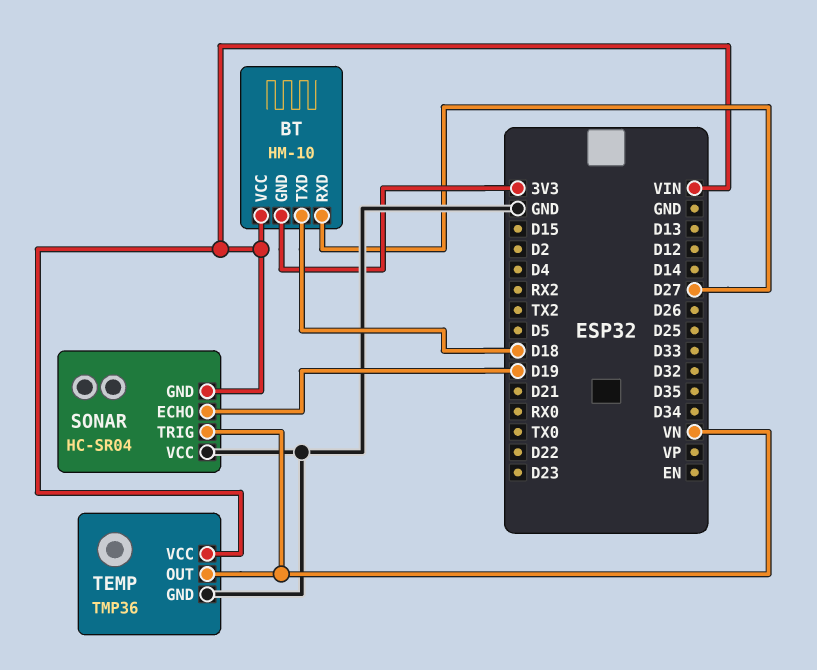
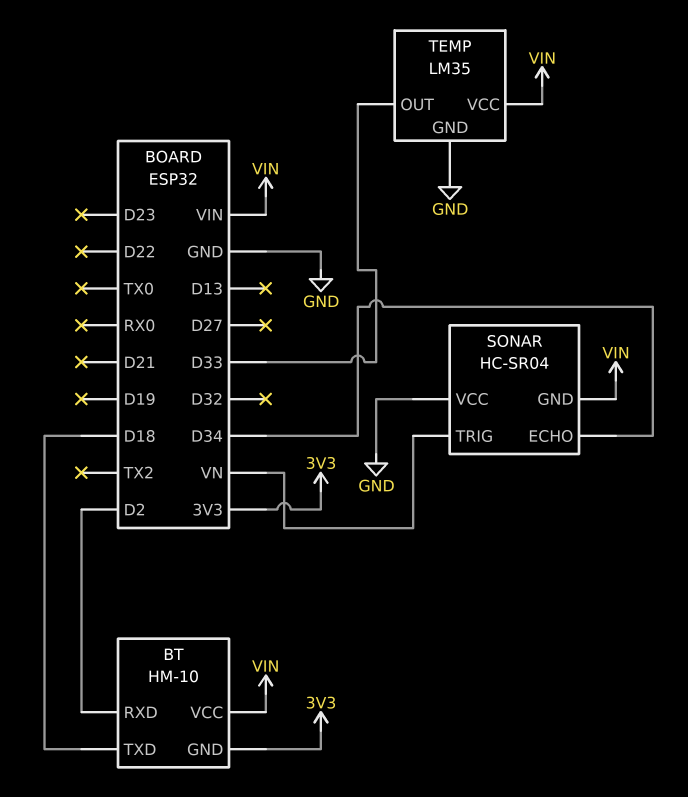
BT pin RXD: D27 -> D2
SONAR pin ECHO: D19 -> D34
TEMP: TMP36 -> LM35
TEMP pin OUT: VN -> D33

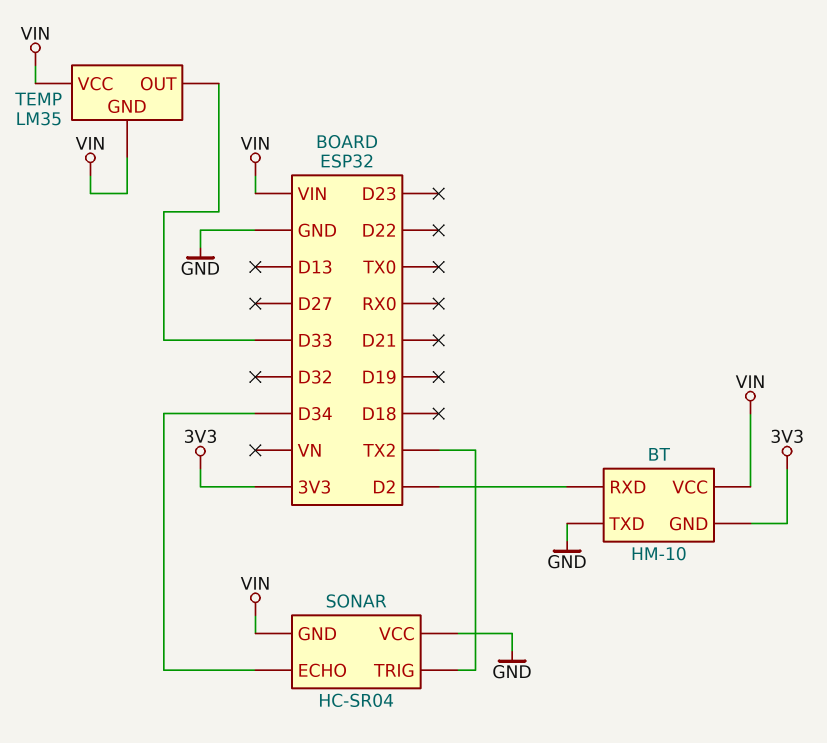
BT pin TXD: D18 -> GND
SONAR pin TRIG: VN -> TX2
TEMP pin GND: GND -> VIN

